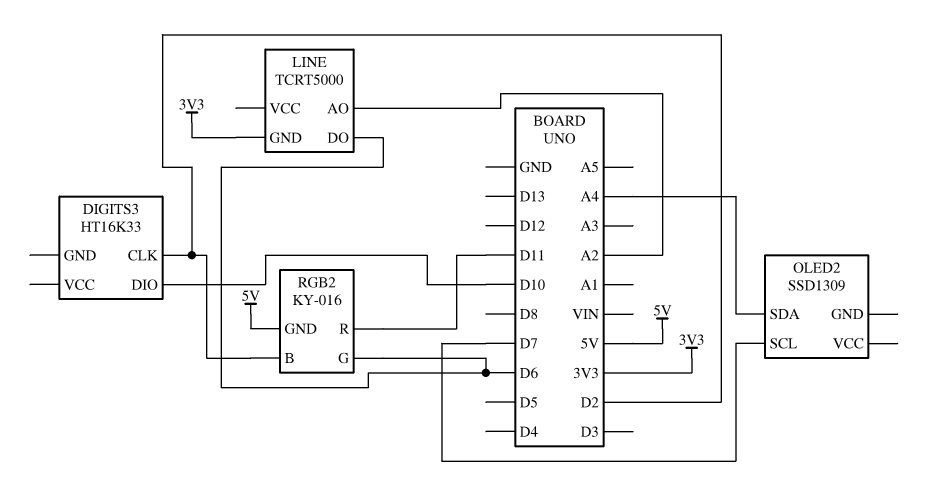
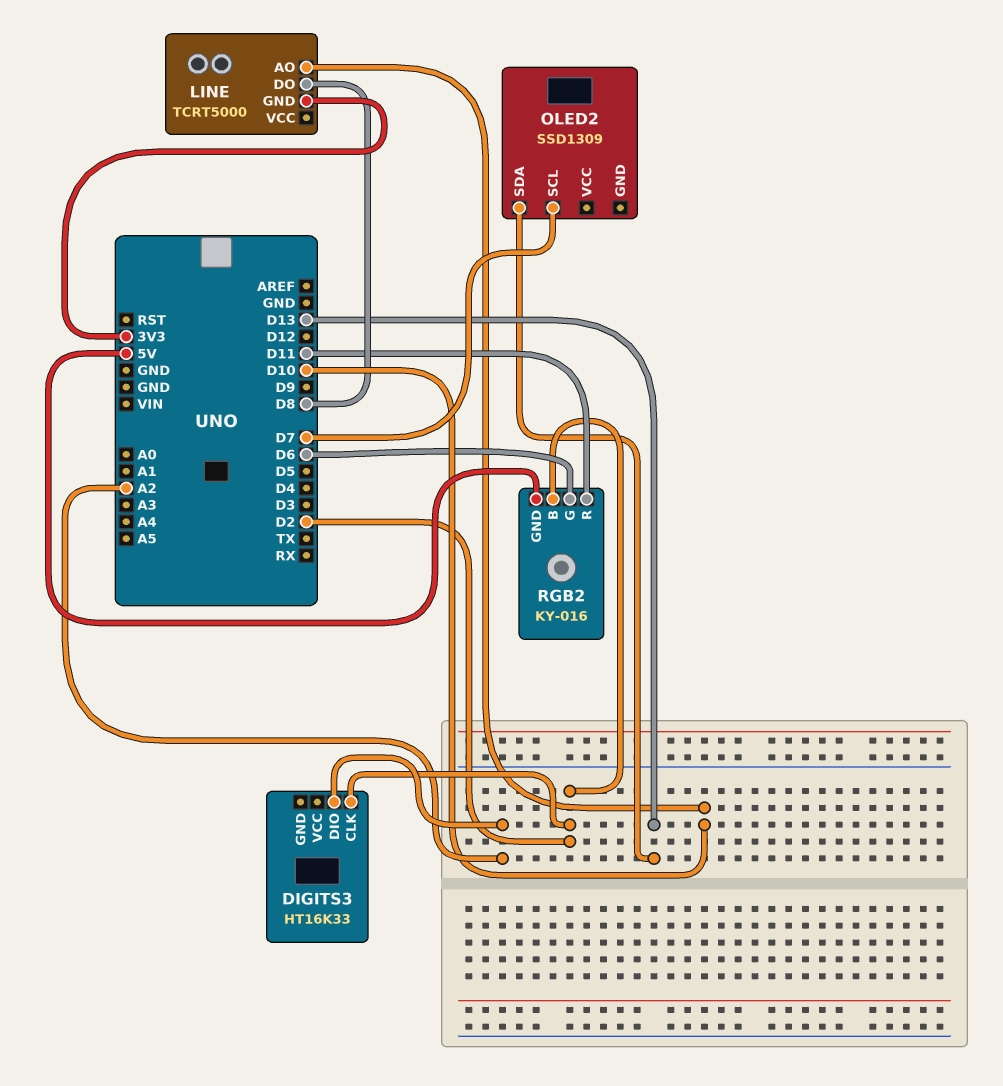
DIGITS3 pin DIO: D10 -> A2
LINE pin AO: A2 -> D10
LINE pin DO: D6 -> D8
OLED2 pin SDA: A4 -> D13

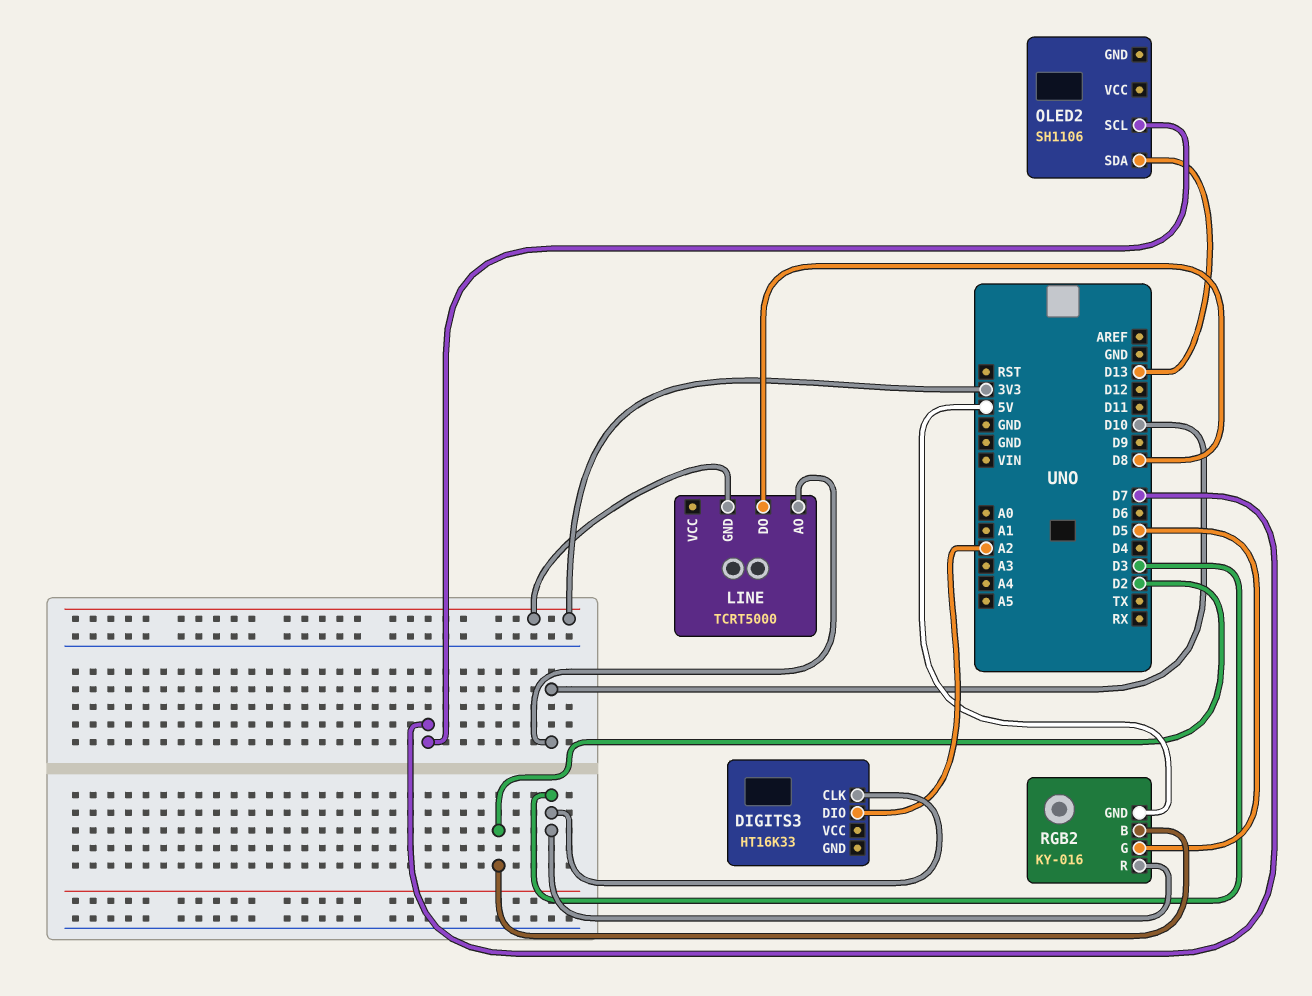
DIGITS3 pin CLK: D2 -> D3
OLED2: SSD1309 -> SH1106
RGB2 pin G: D6 -> D5
RGB2 pin R: D11 -> D3

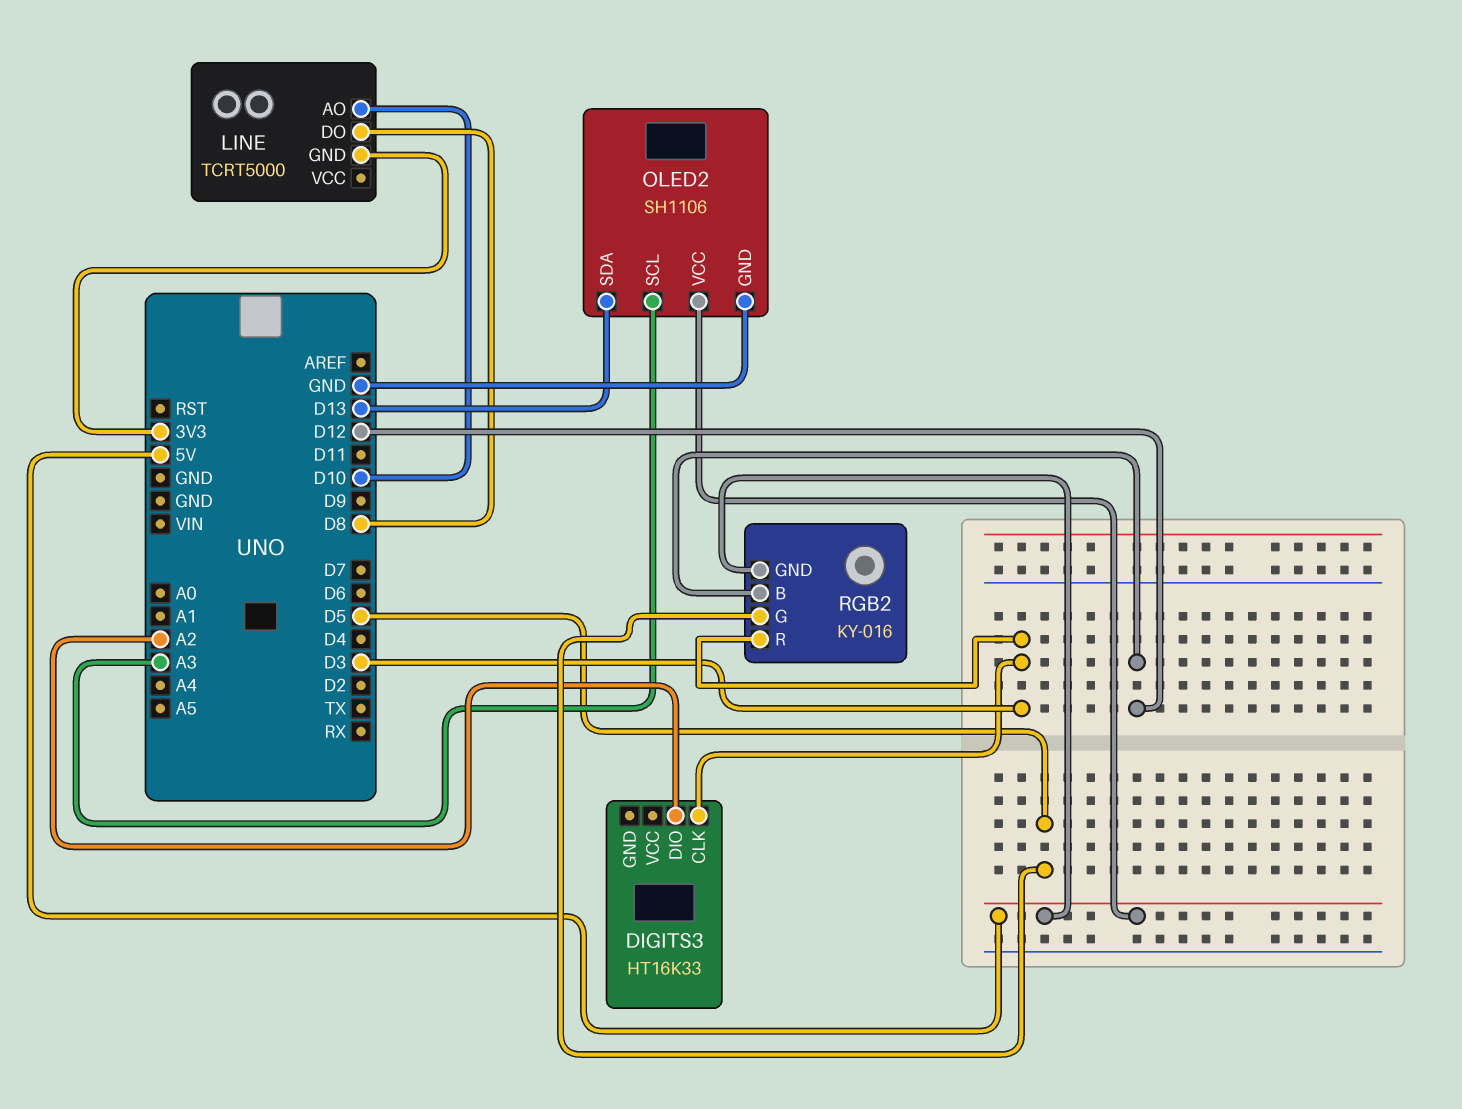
OLED2 pin GND: none -> GND
OLED2 pin SCL: D7 -> A3
OLED2 pin VCC: none -> 5V
RGB2 pin B: D2 -> D12

